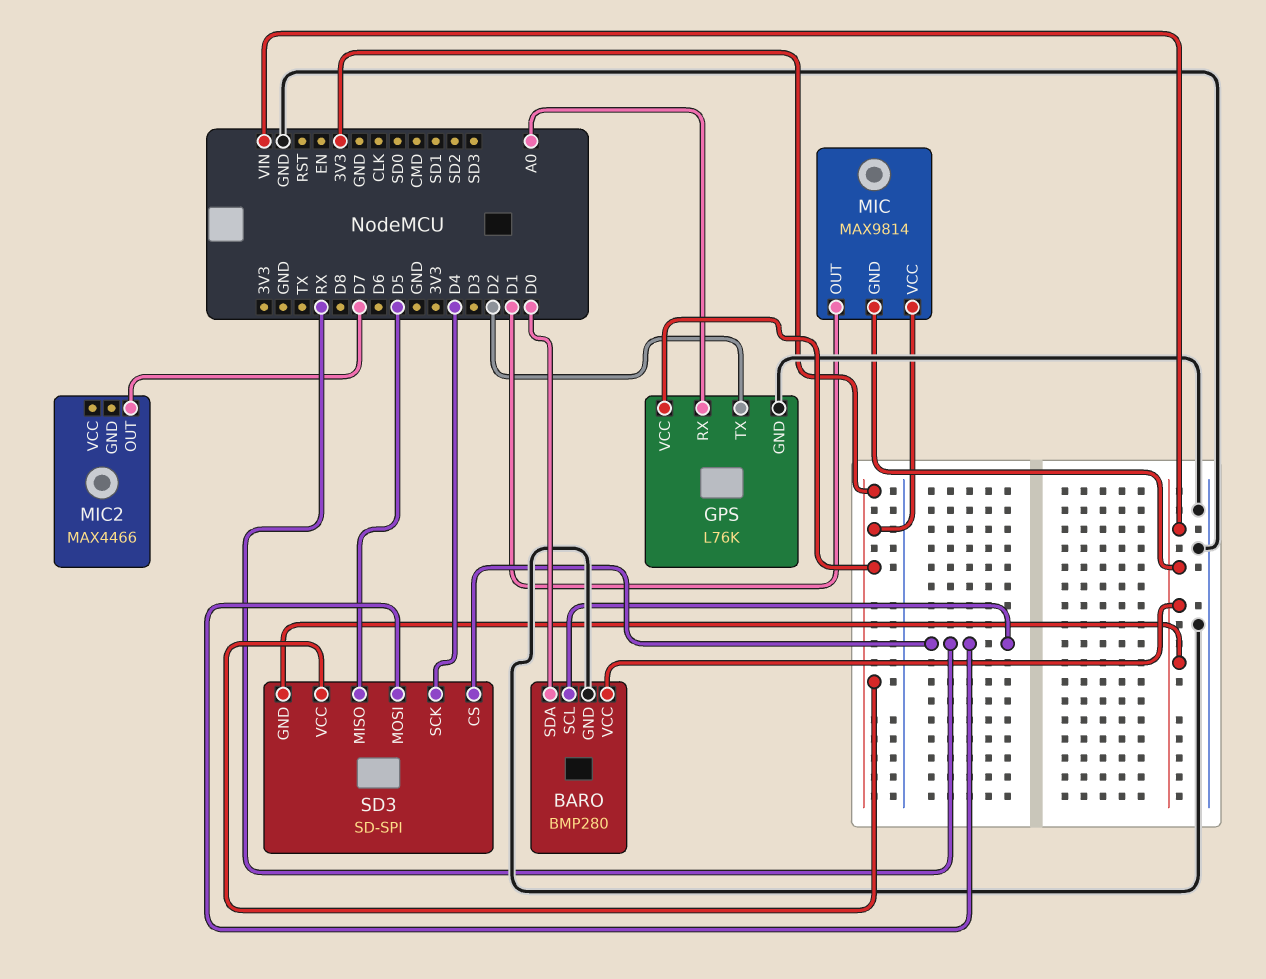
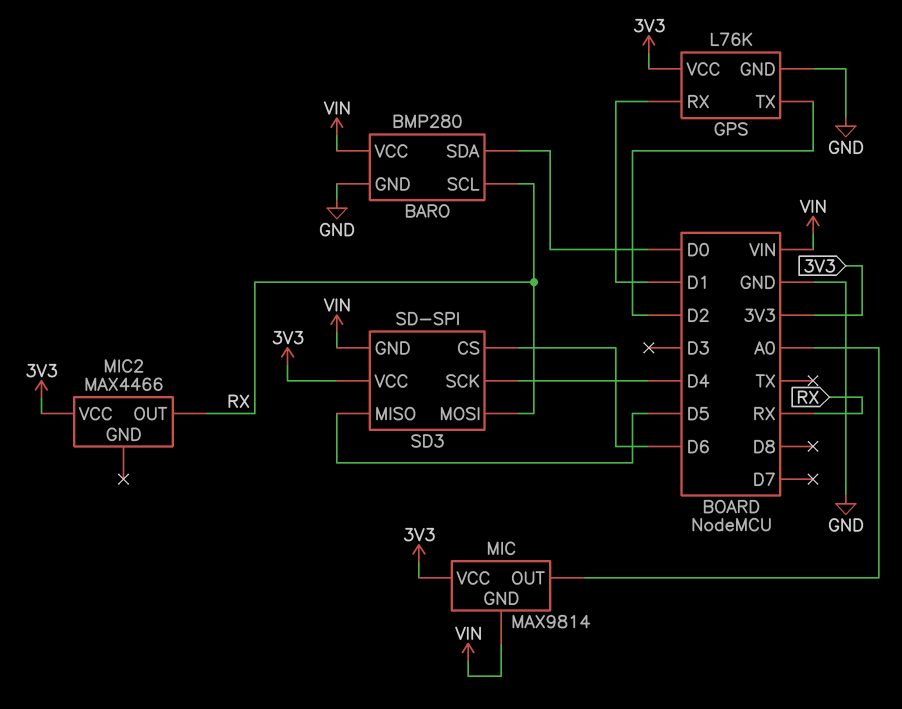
GPS pin RX: A0 -> D1
MIC pin OUT: D1 -> A0
MIC2 pin OUT: D7 -> RX
MIC2 pin VCC: none -> 3V3
SD3 pin CS: RX -> D6

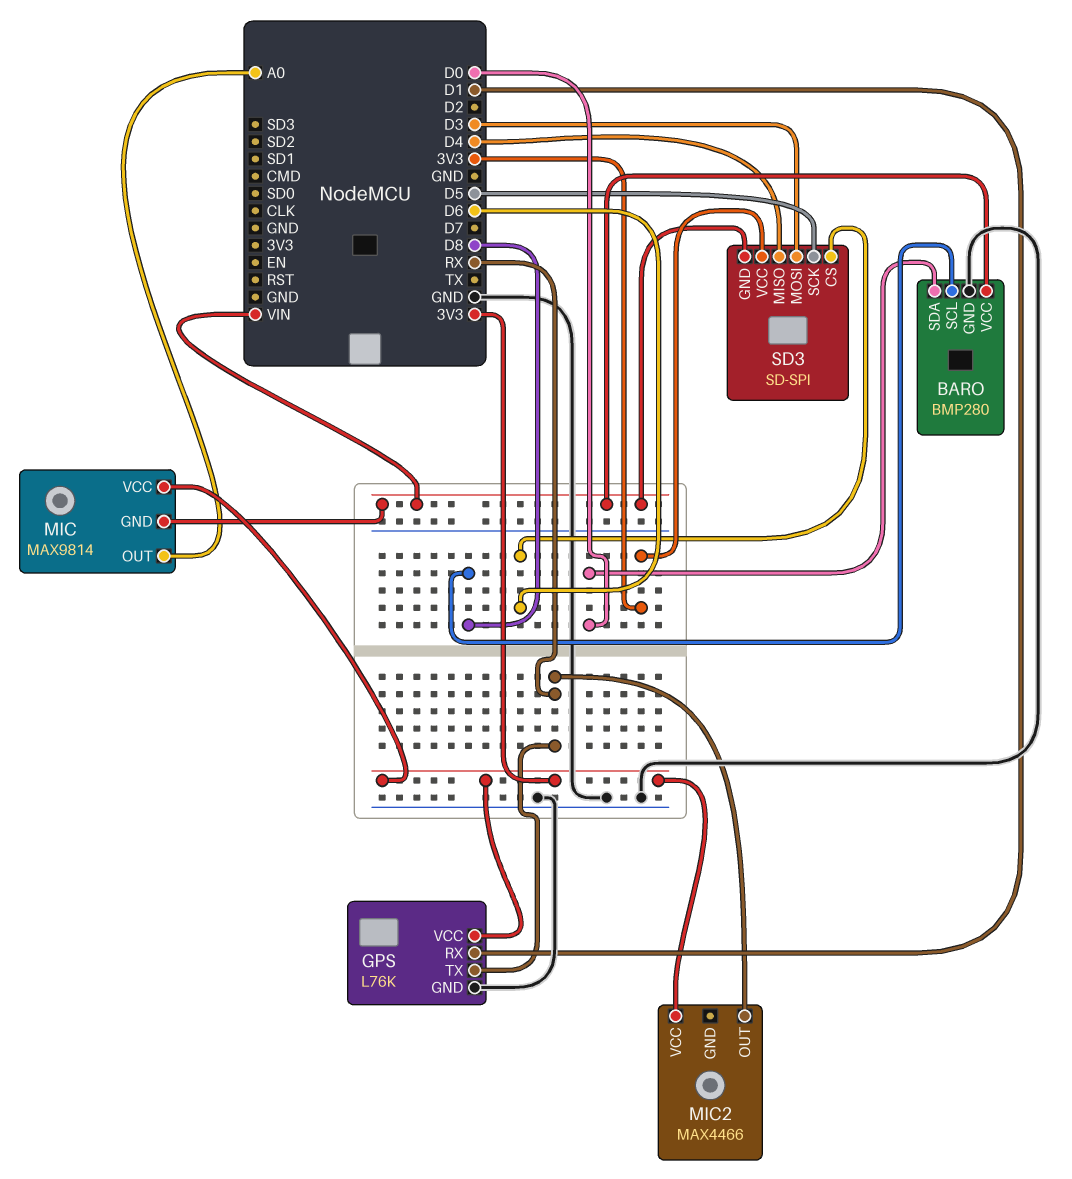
BARO pin SCL: RX -> D8
GPS pin TX: D2 -> RX
SD3 pin MISO: D5 -> D4
SD3 pin MOSI: RX -> D3
SD3 pin SCK: D4 -> D5

